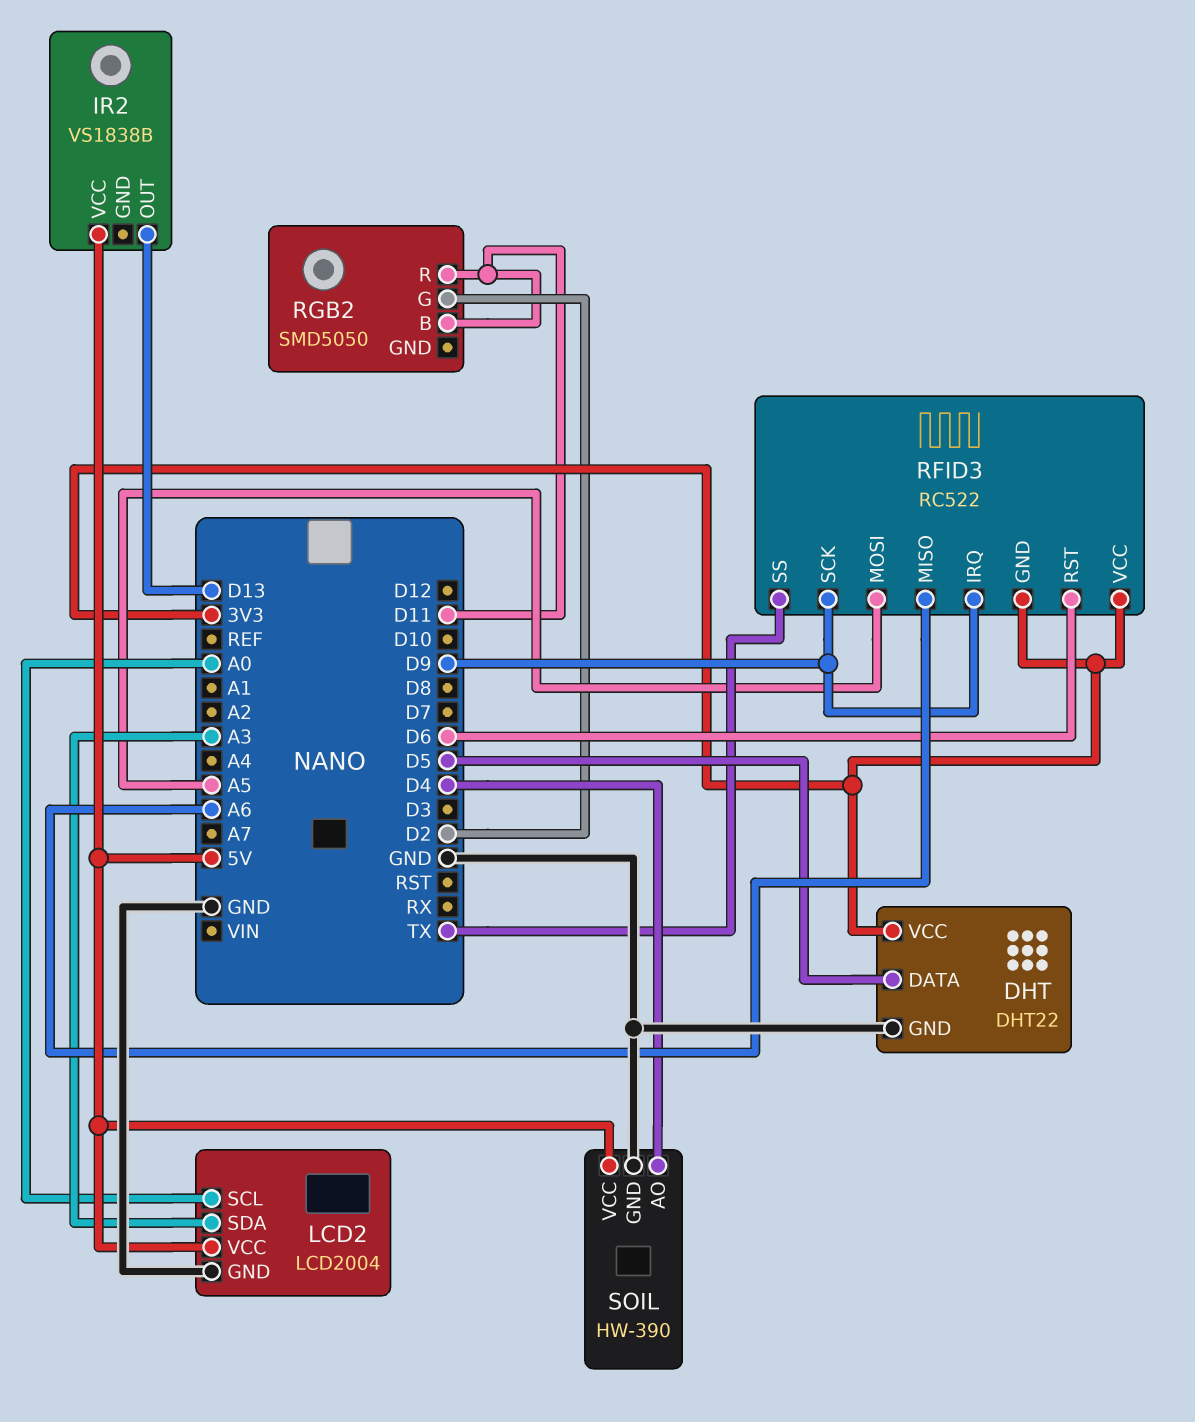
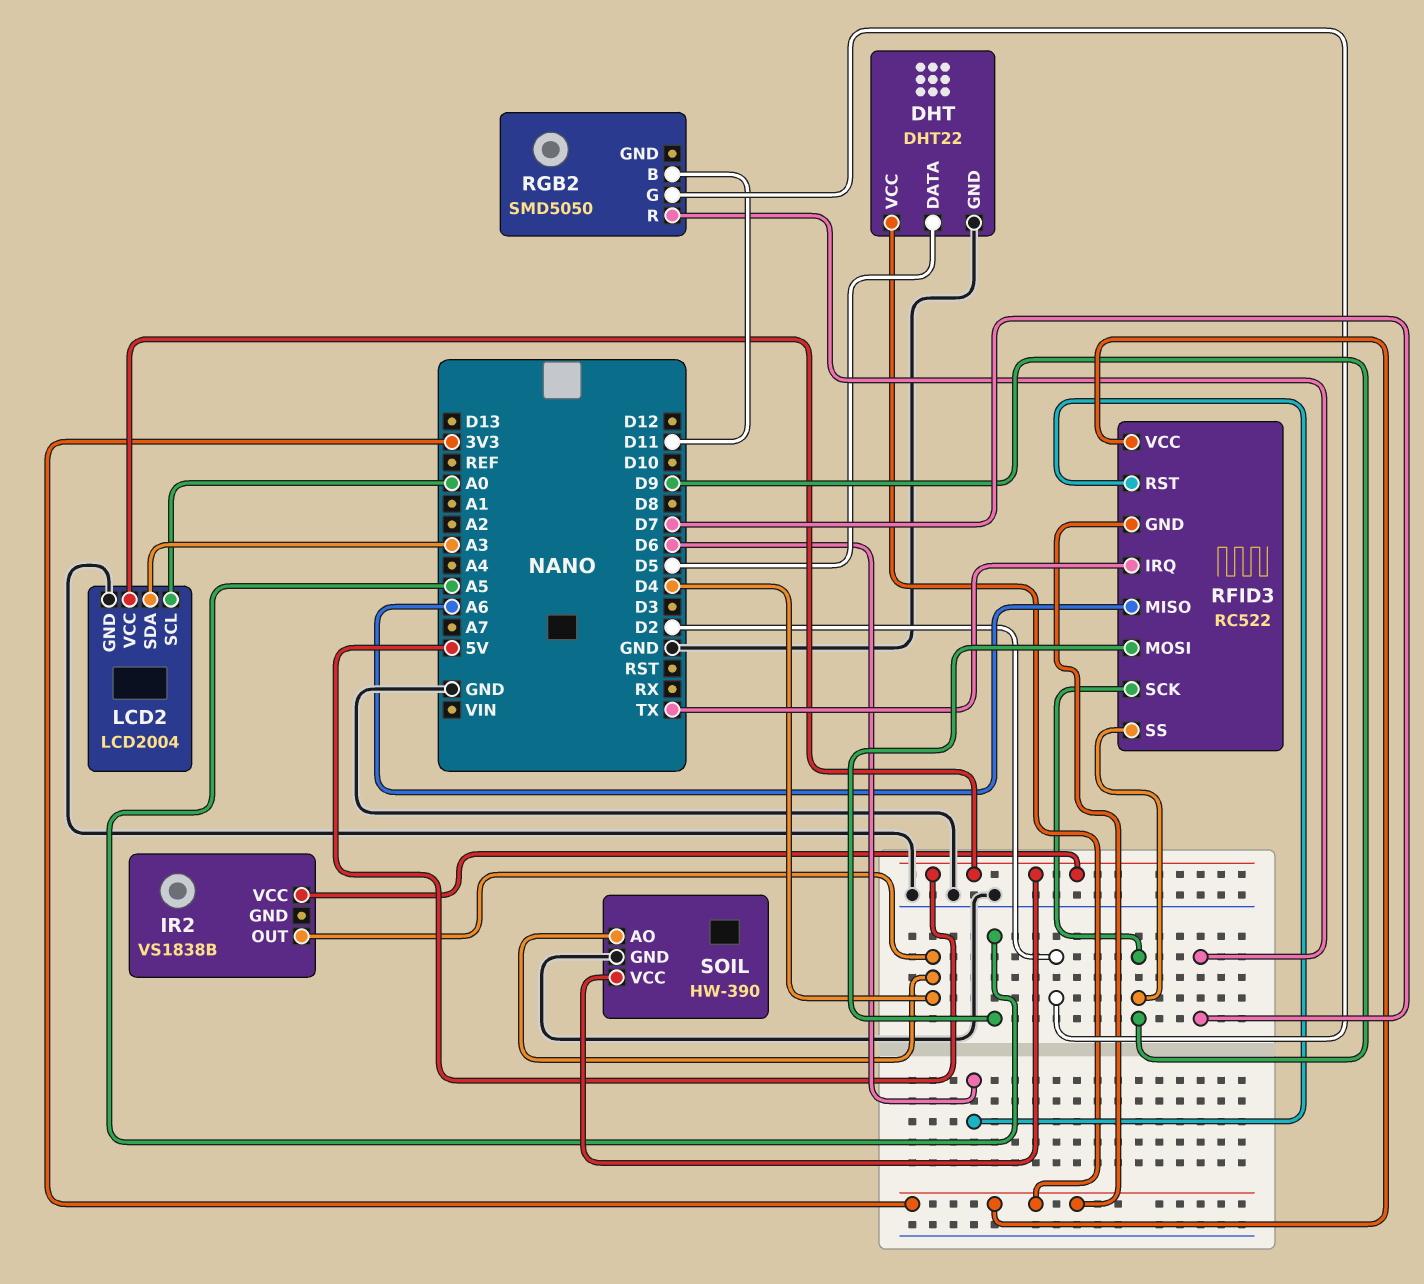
IR2 pin OUT: D13 -> D4
RFID3 pin IRQ: D9 -> TX
RFID3 pin SS: TX -> D9
RGB2 pin R: D11 -> D7

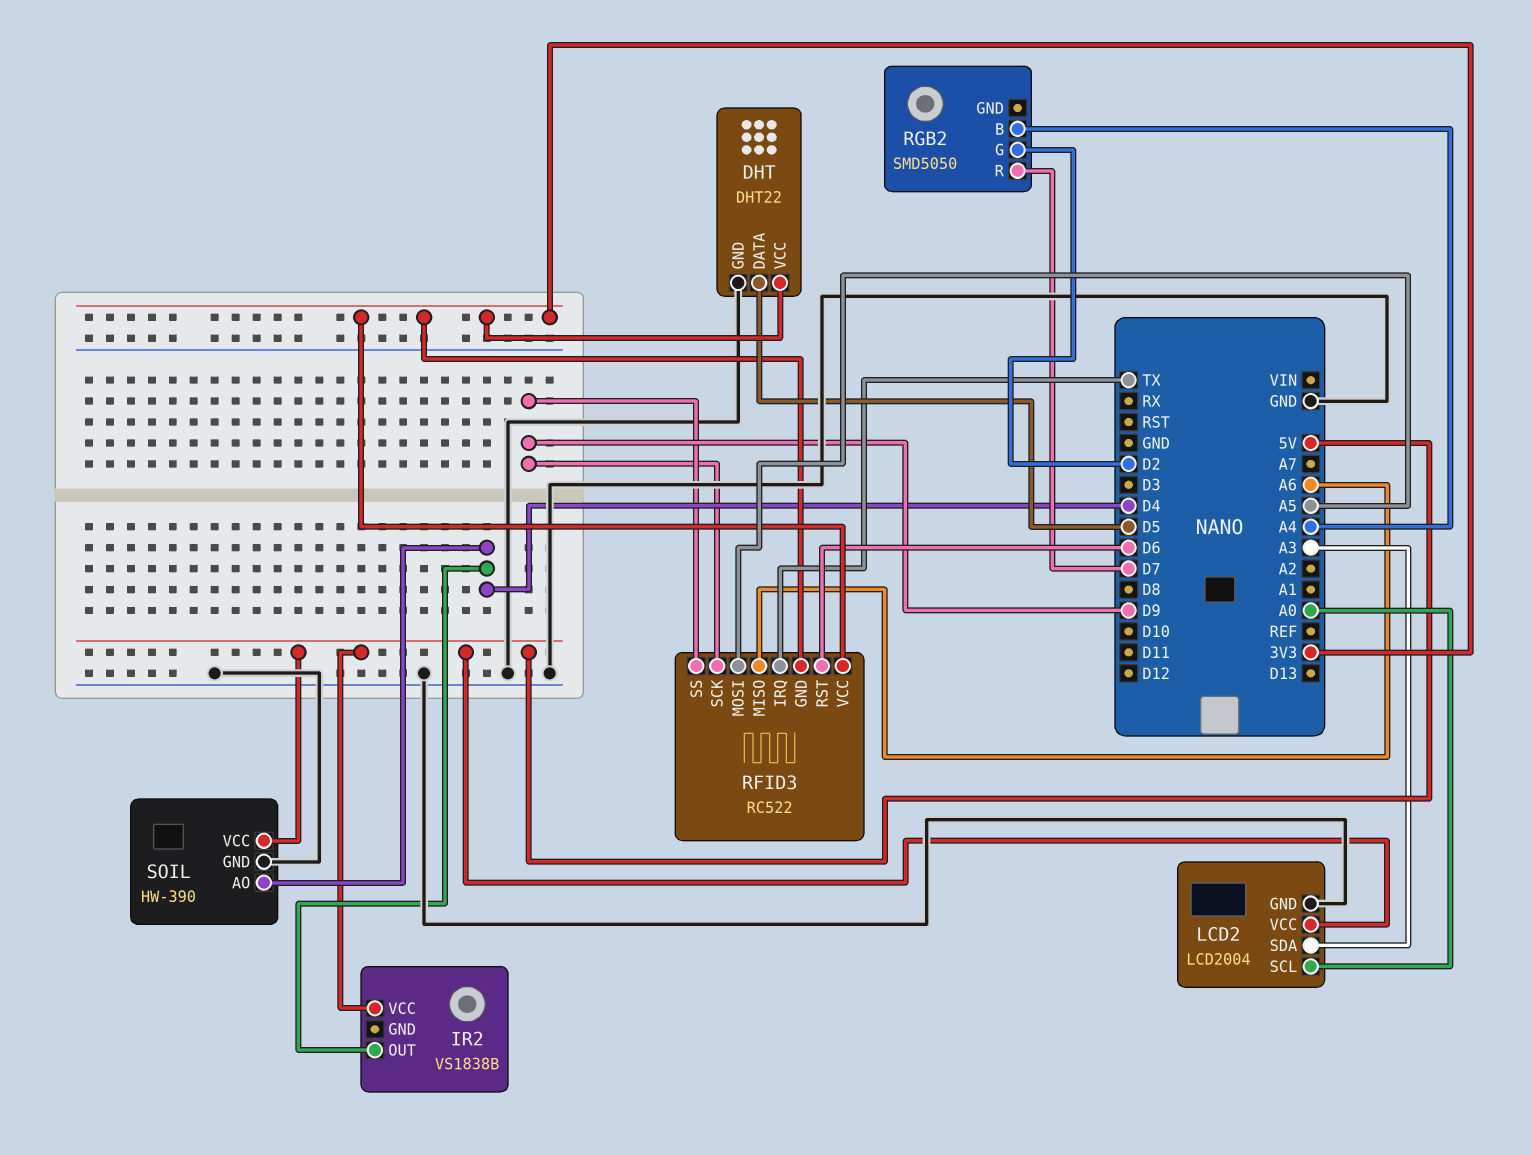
RGB2 pin B: D11 -> A4

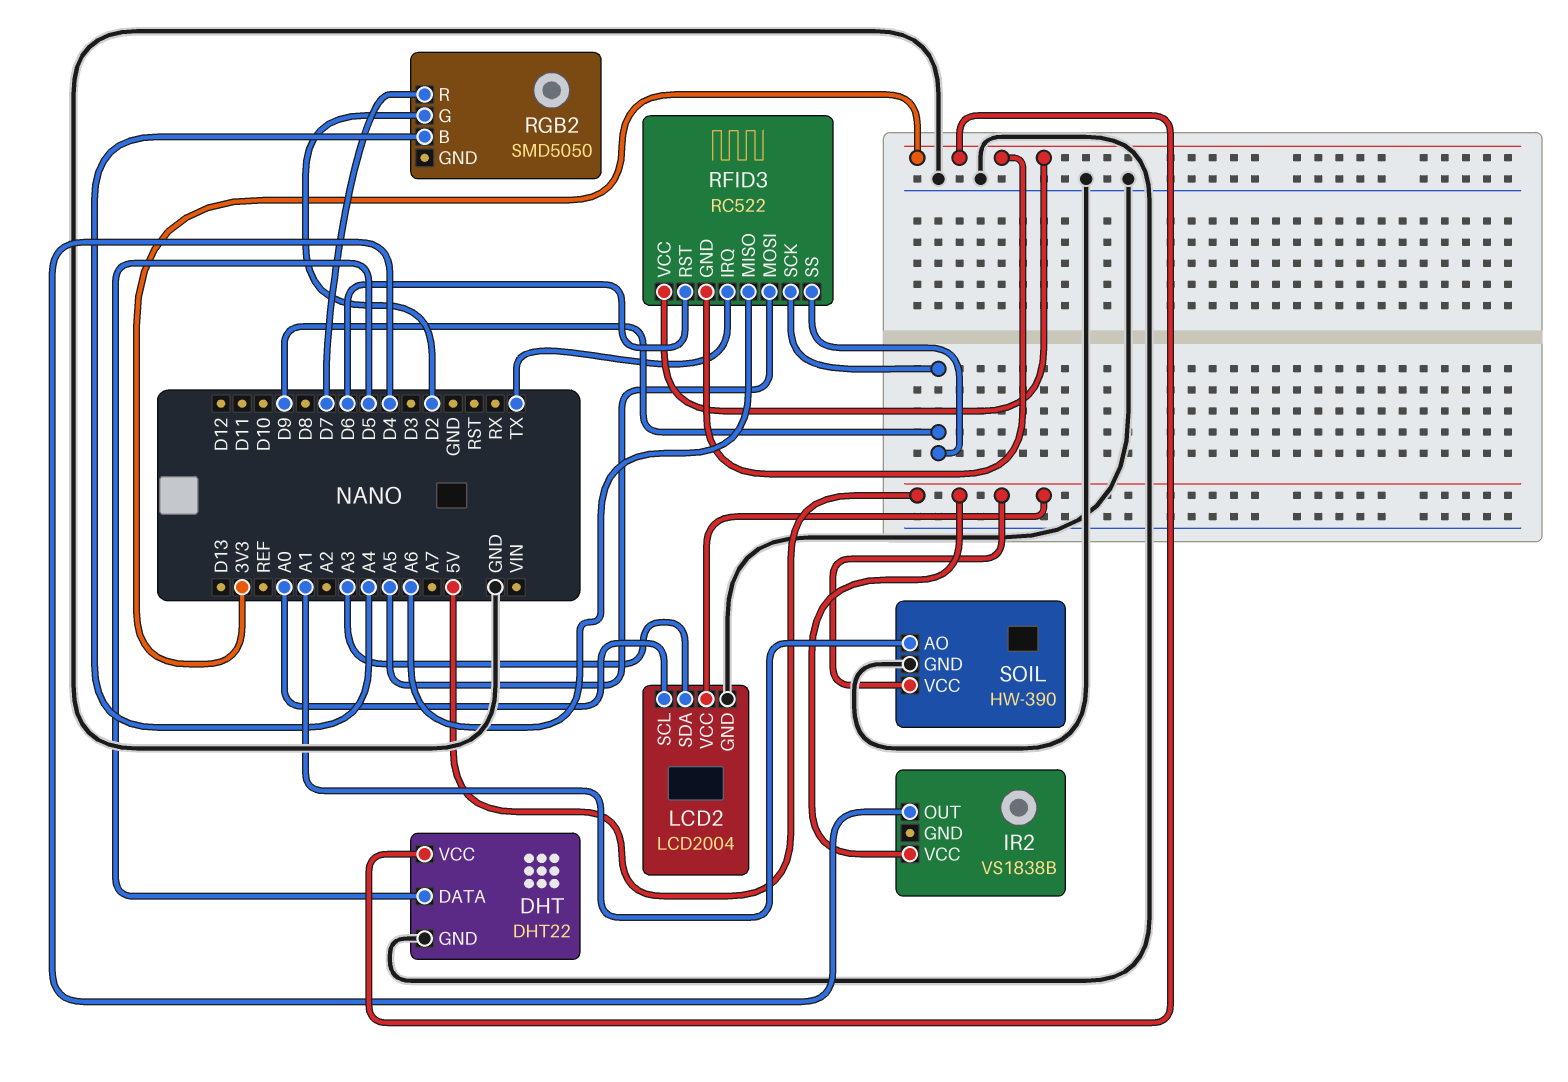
SOIL pin AO: D4 -> A1

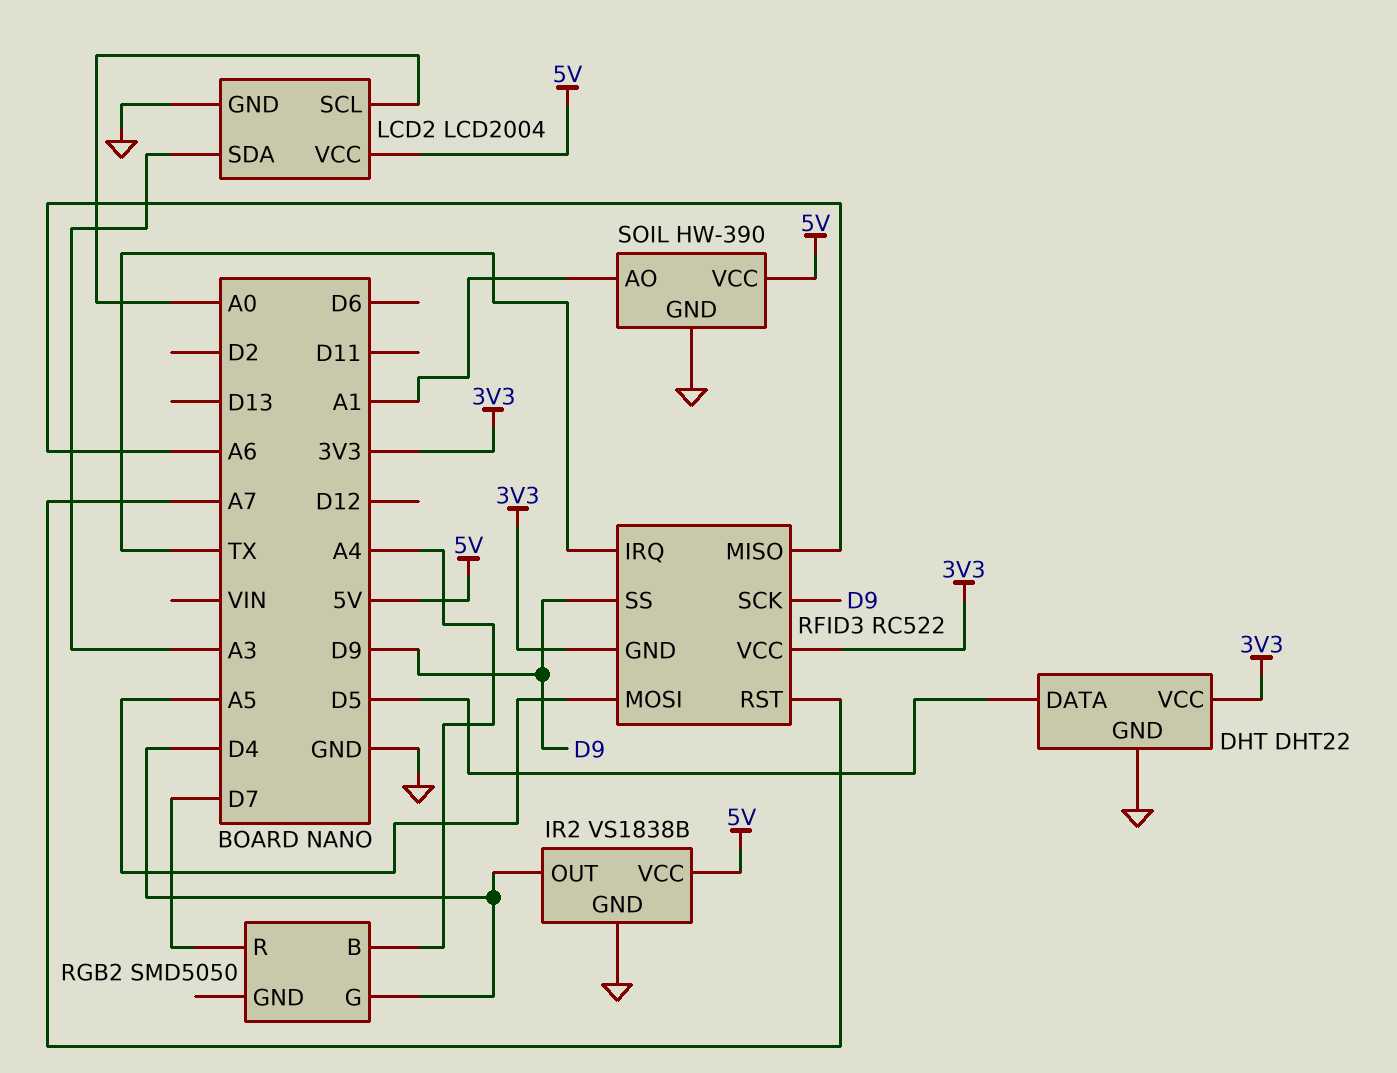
IR2 pin GND: none -> GND
RFID3 pin RST: D6 -> A7
RGB2 pin G: D2 -> D4

